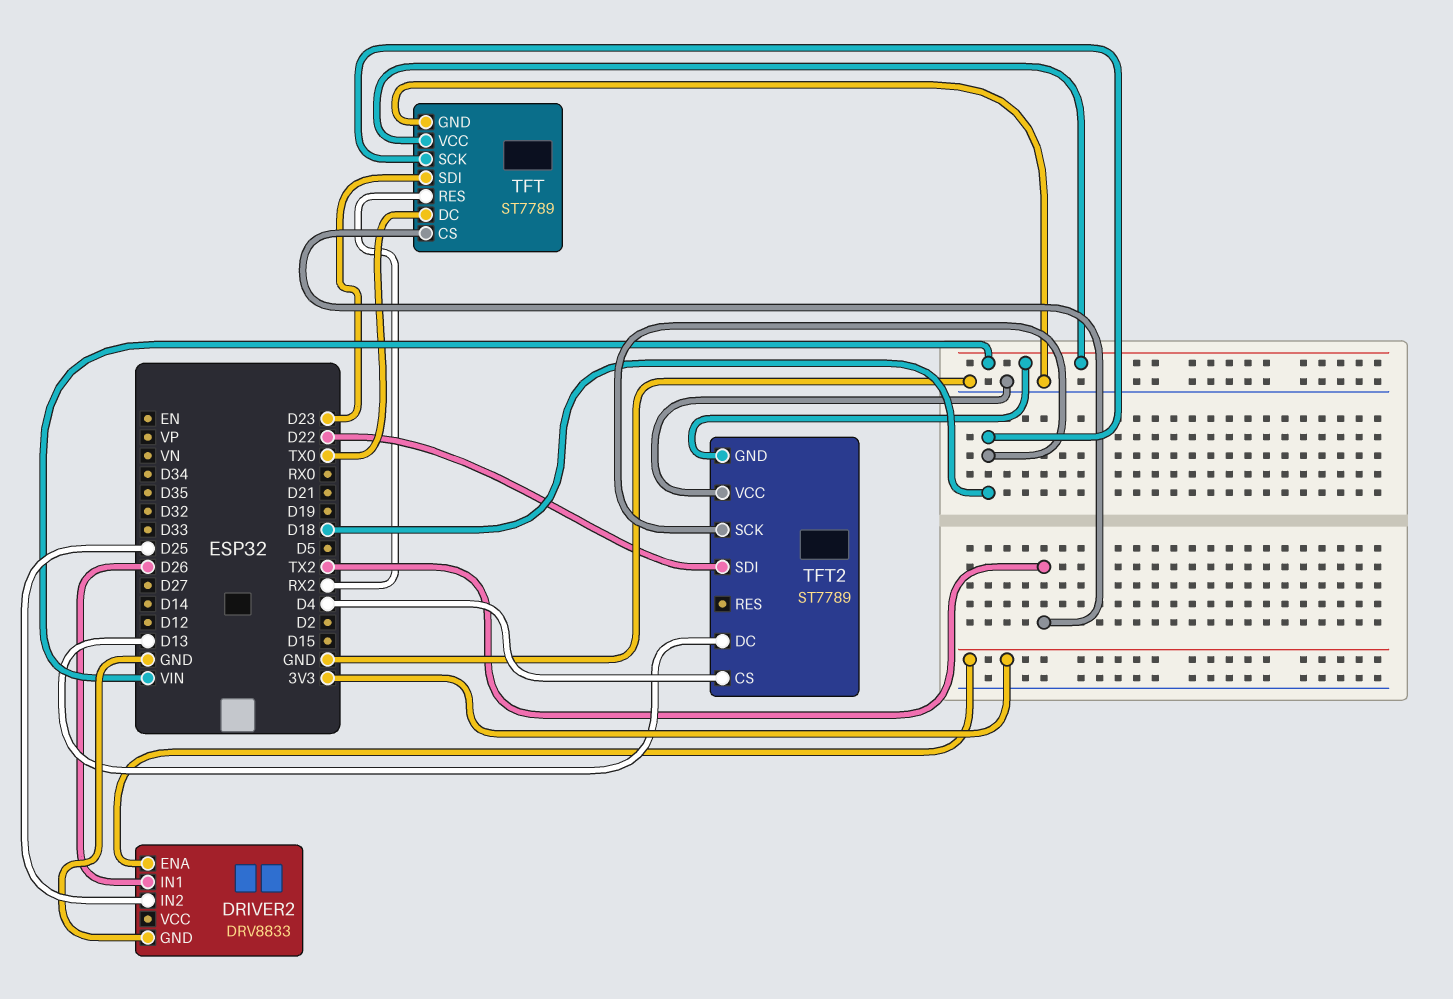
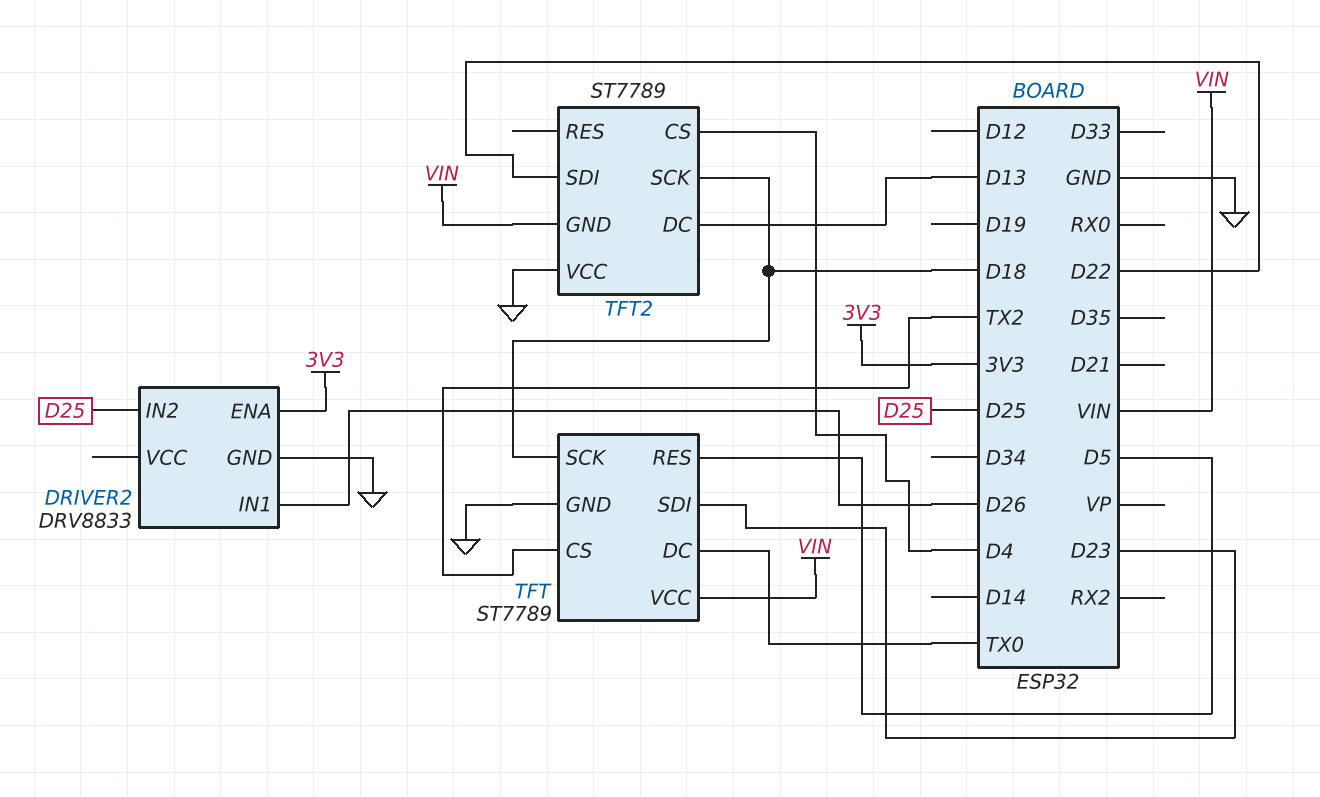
TFT pin RES: RX2 -> D5

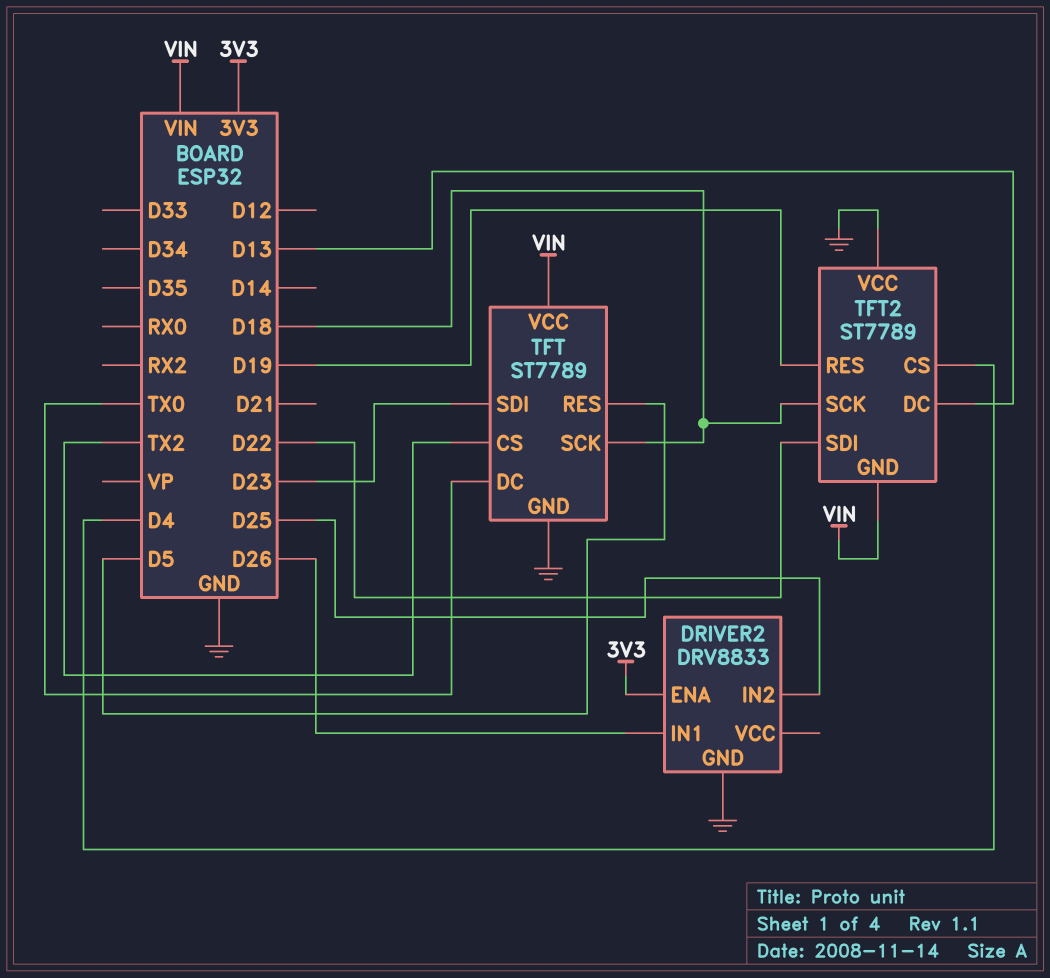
TFT2 pin RES: none -> D19

